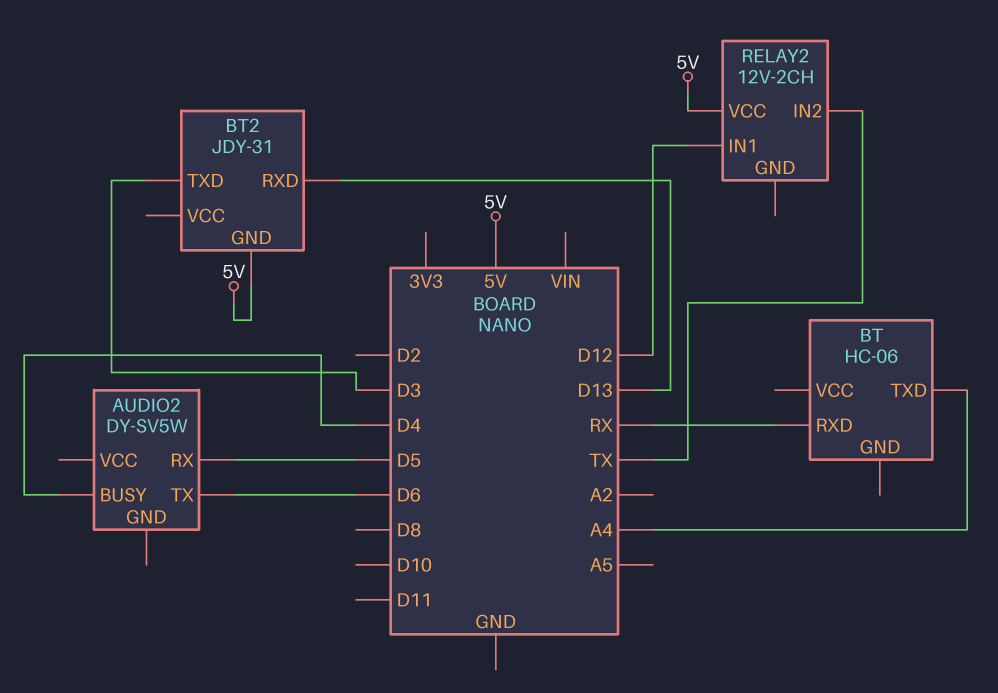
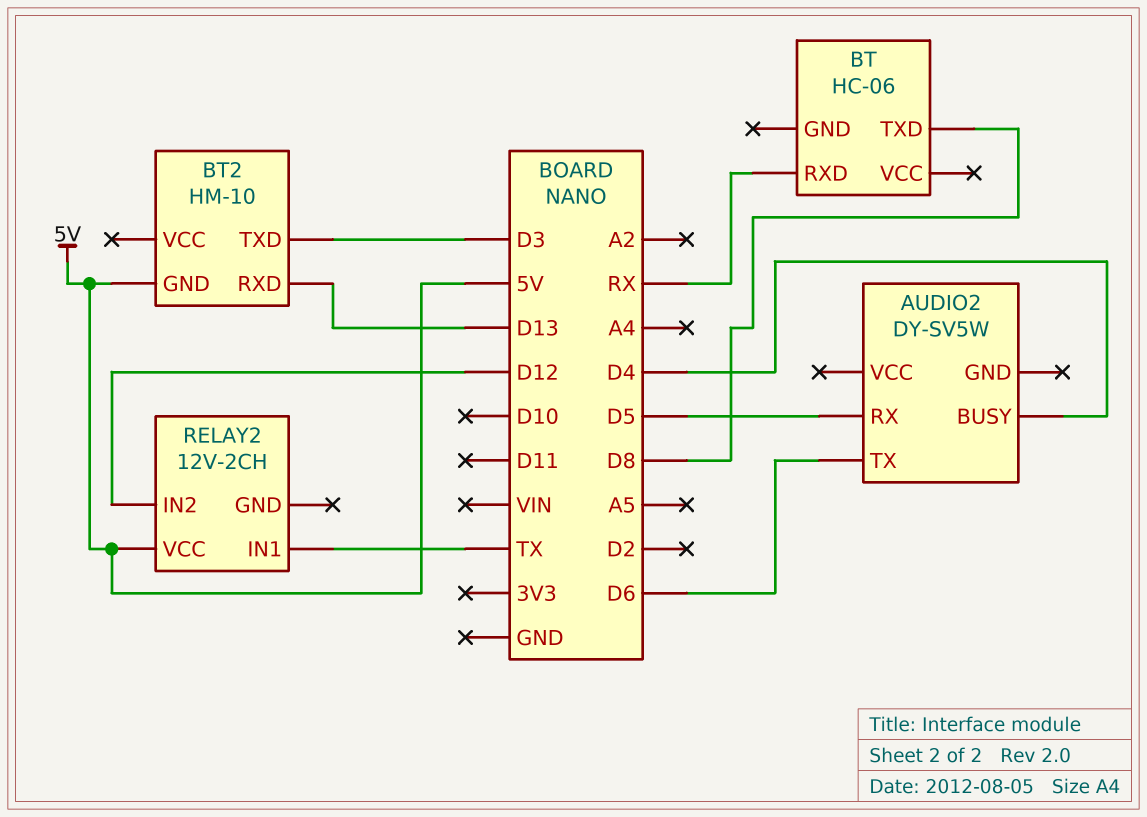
BT pin TXD: A4 -> D8
BT2: JDY-31 -> HM-10
RELAY2 pin IN1: D12 -> TX
RELAY2 pin IN2: TX -> D12

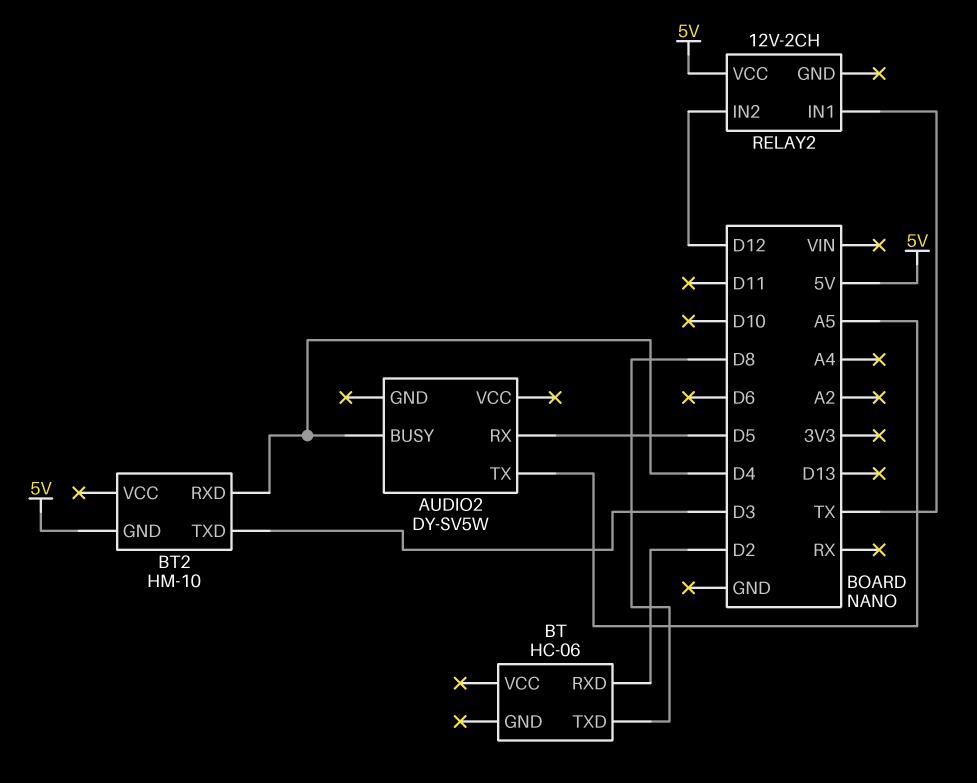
AUDIO2 pin TX: D6 -> A5
BT pin RXD: RX -> D2
BT2 pin RXD: D13 -> D4

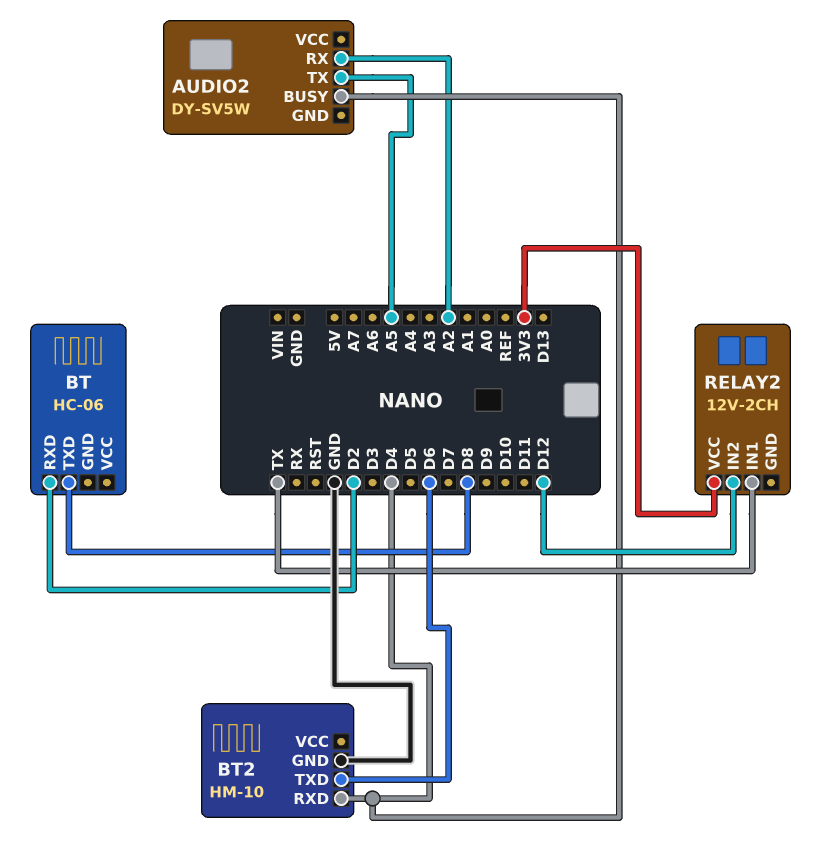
AUDIO2 pin RX: D5 -> A2
BT2 pin GND: 5V -> GND
BT2 pin TXD: D3 -> D6
RELAY2 pin VCC: 5V -> 3V3

